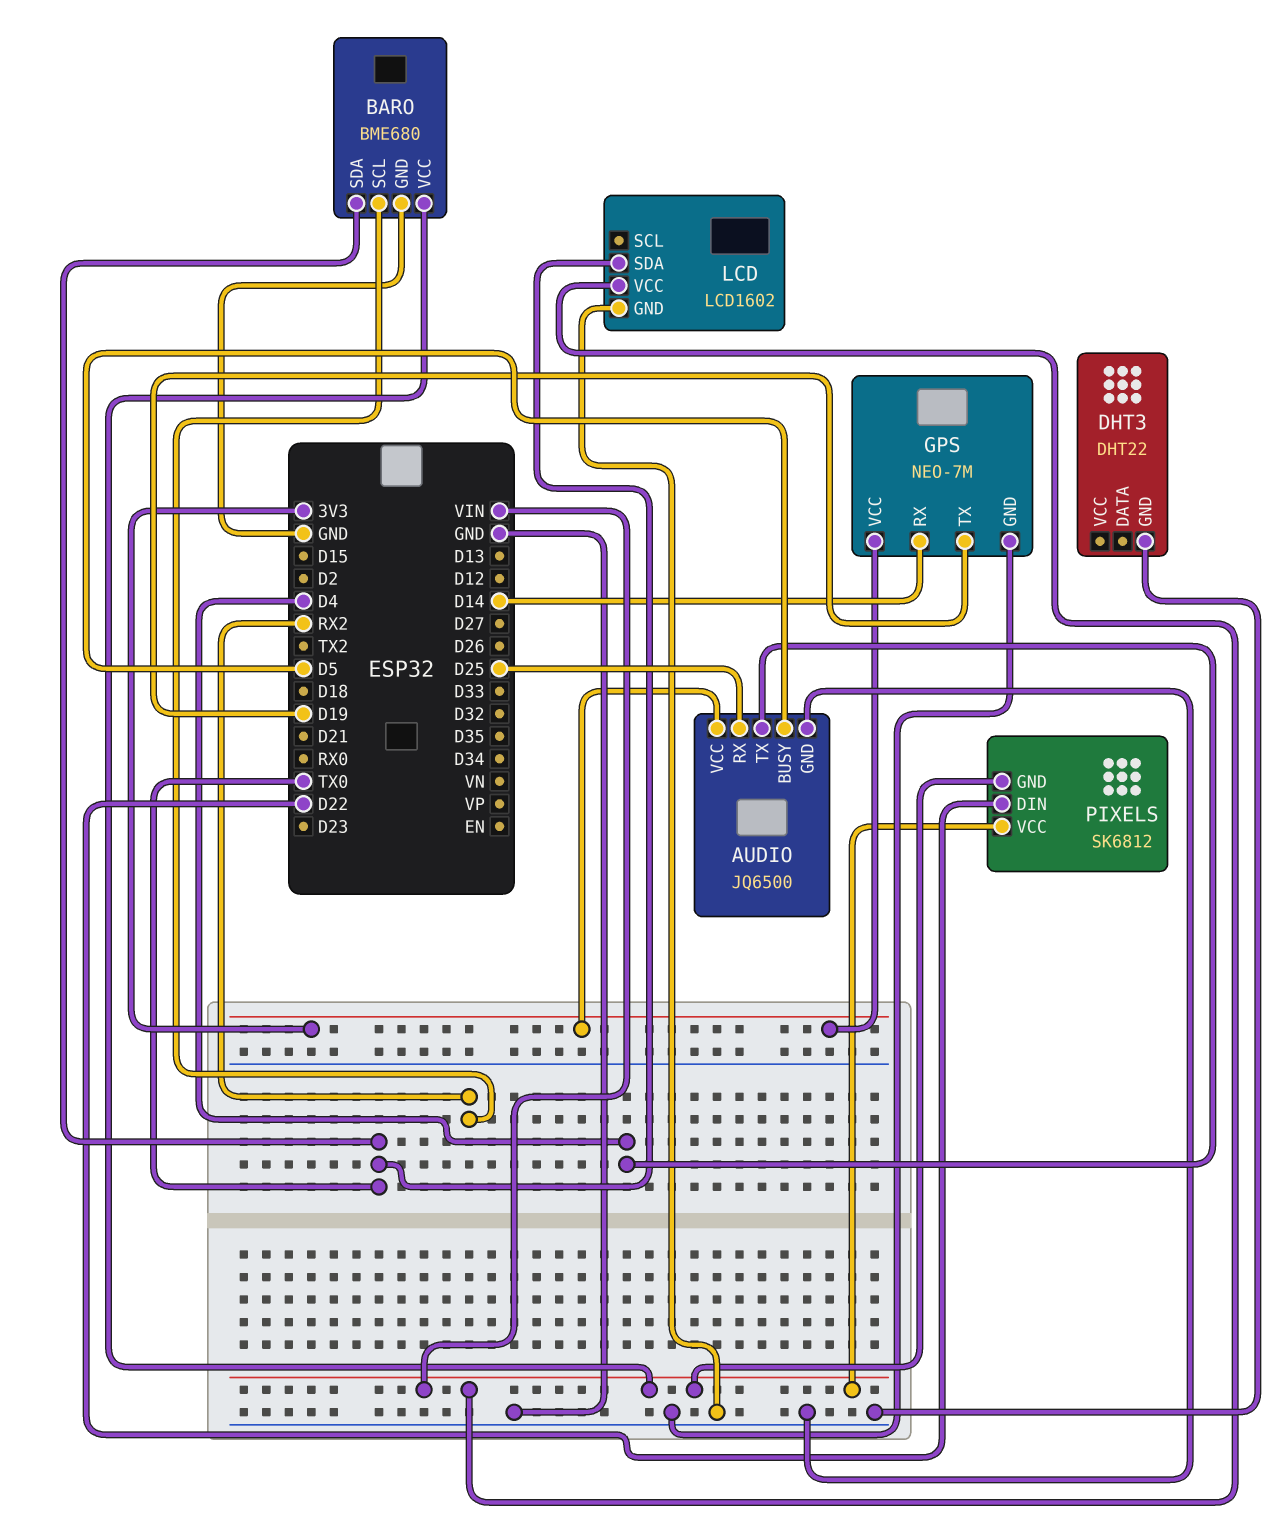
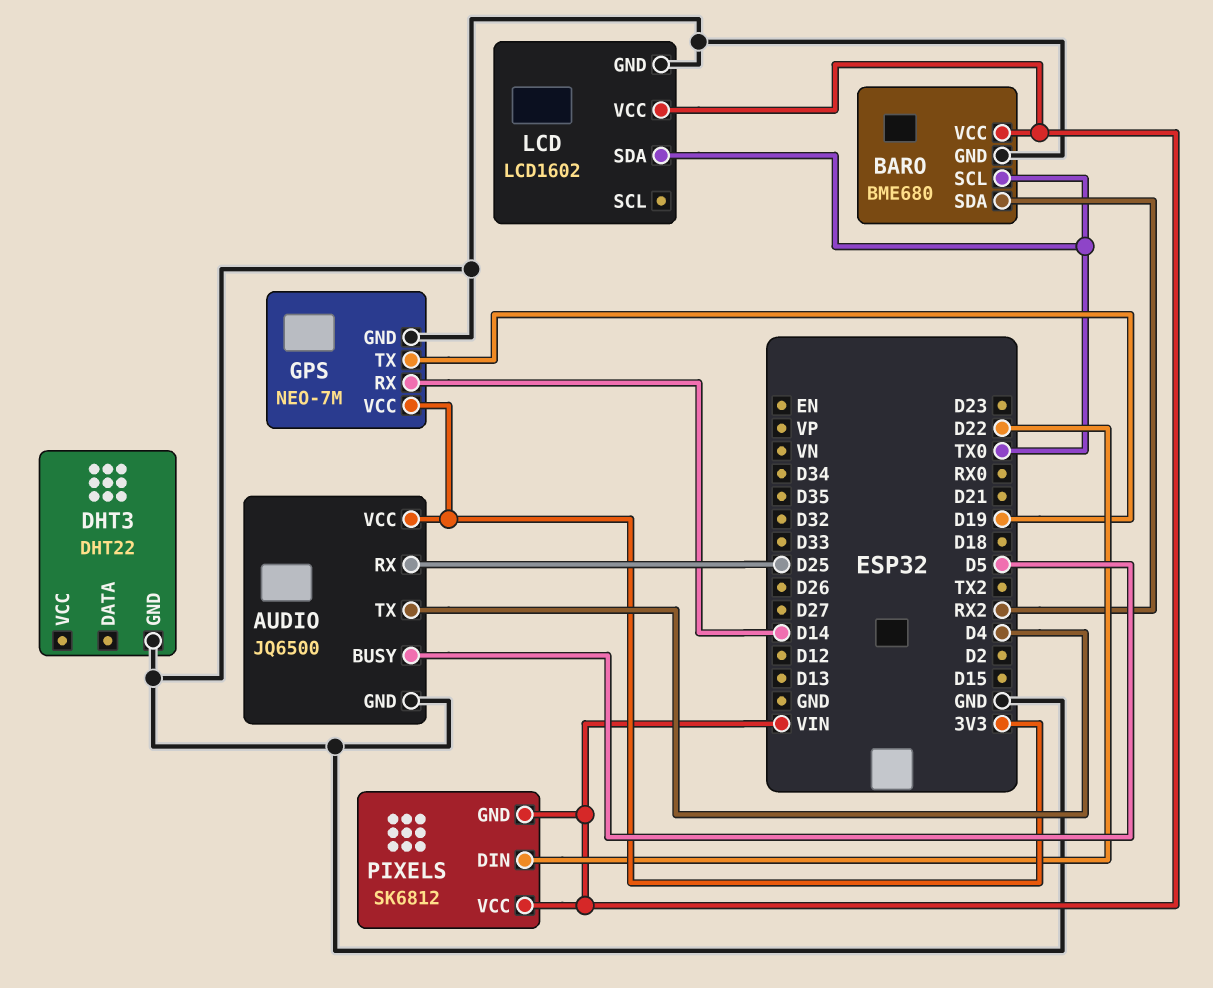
BARO pin SCL: RX2 -> TX0
BARO pin SDA: TX0 -> RX2

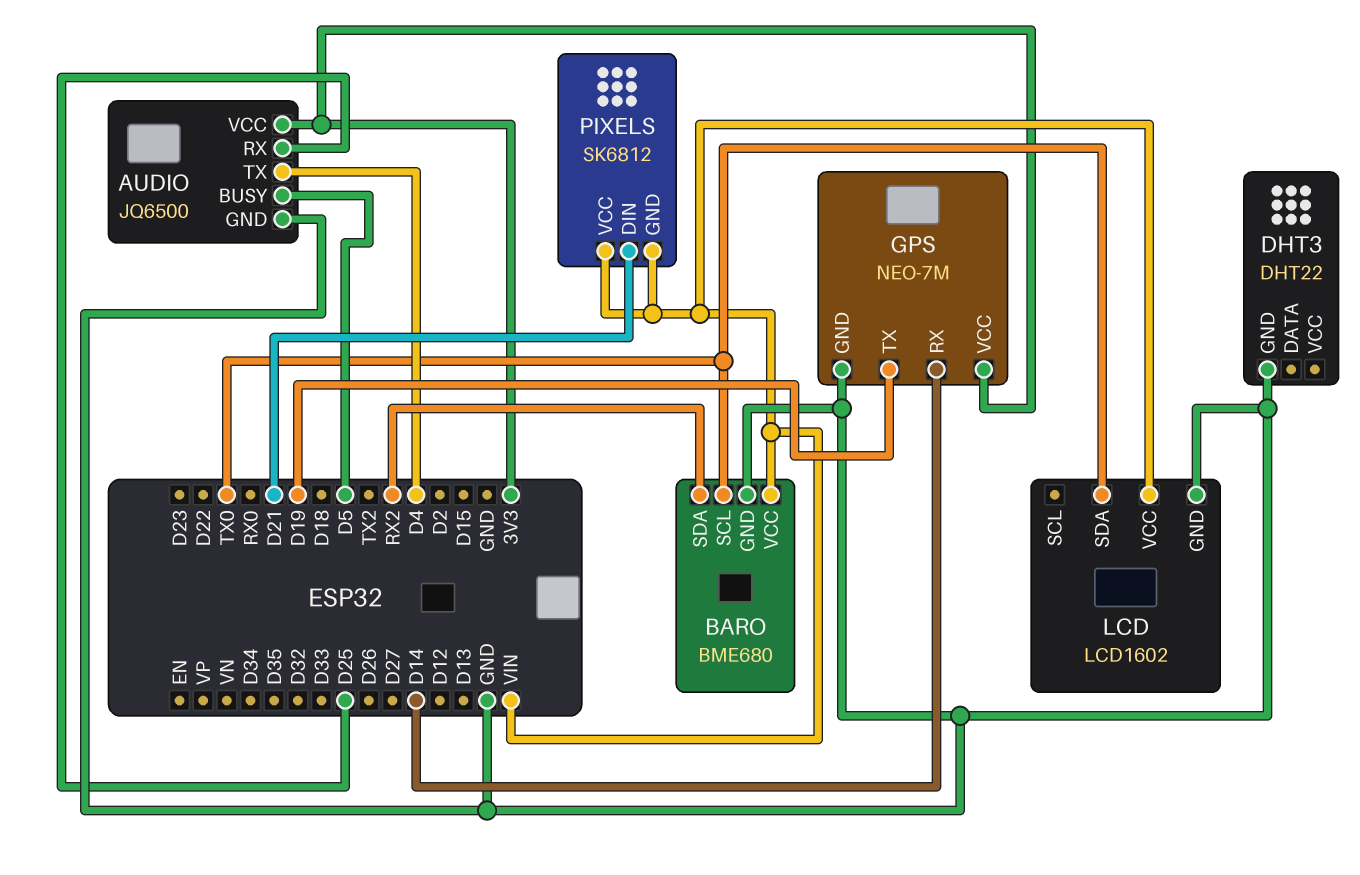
PIXELS pin DIN: D22 -> D21

